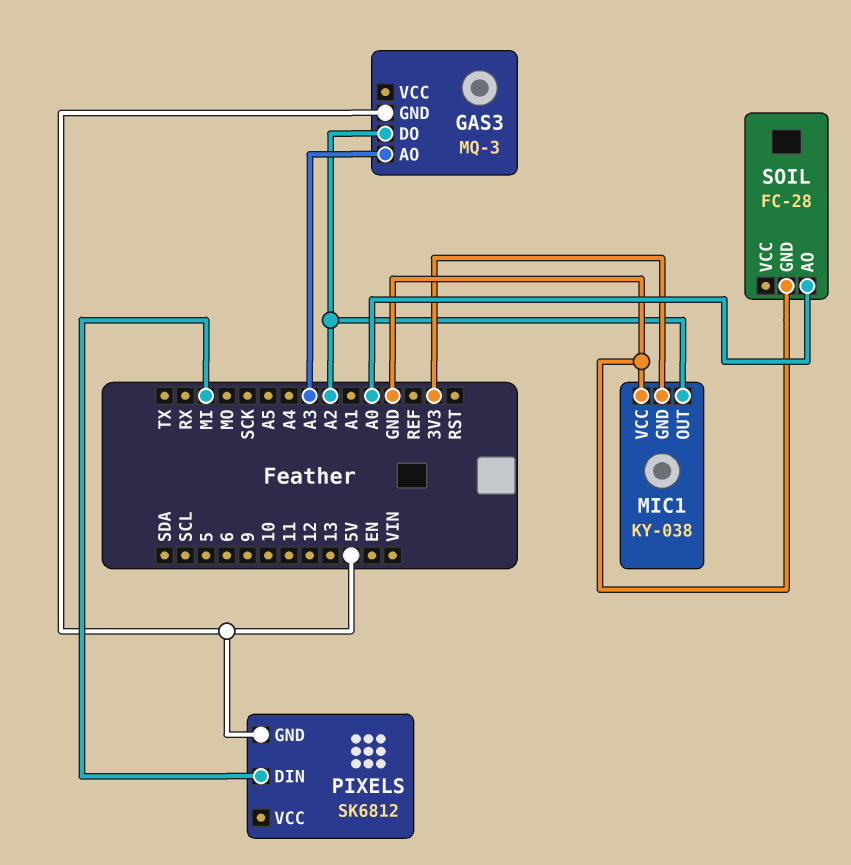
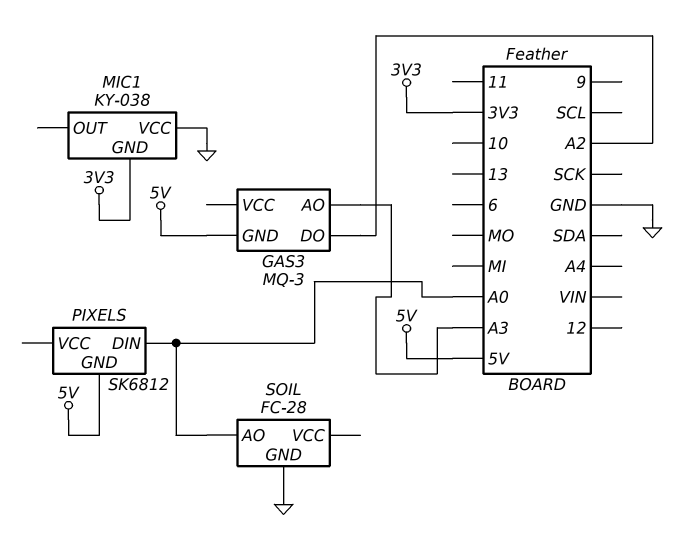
MIC1 pin OUT: A2 -> none
PIXELS pin DIN: MI -> A0

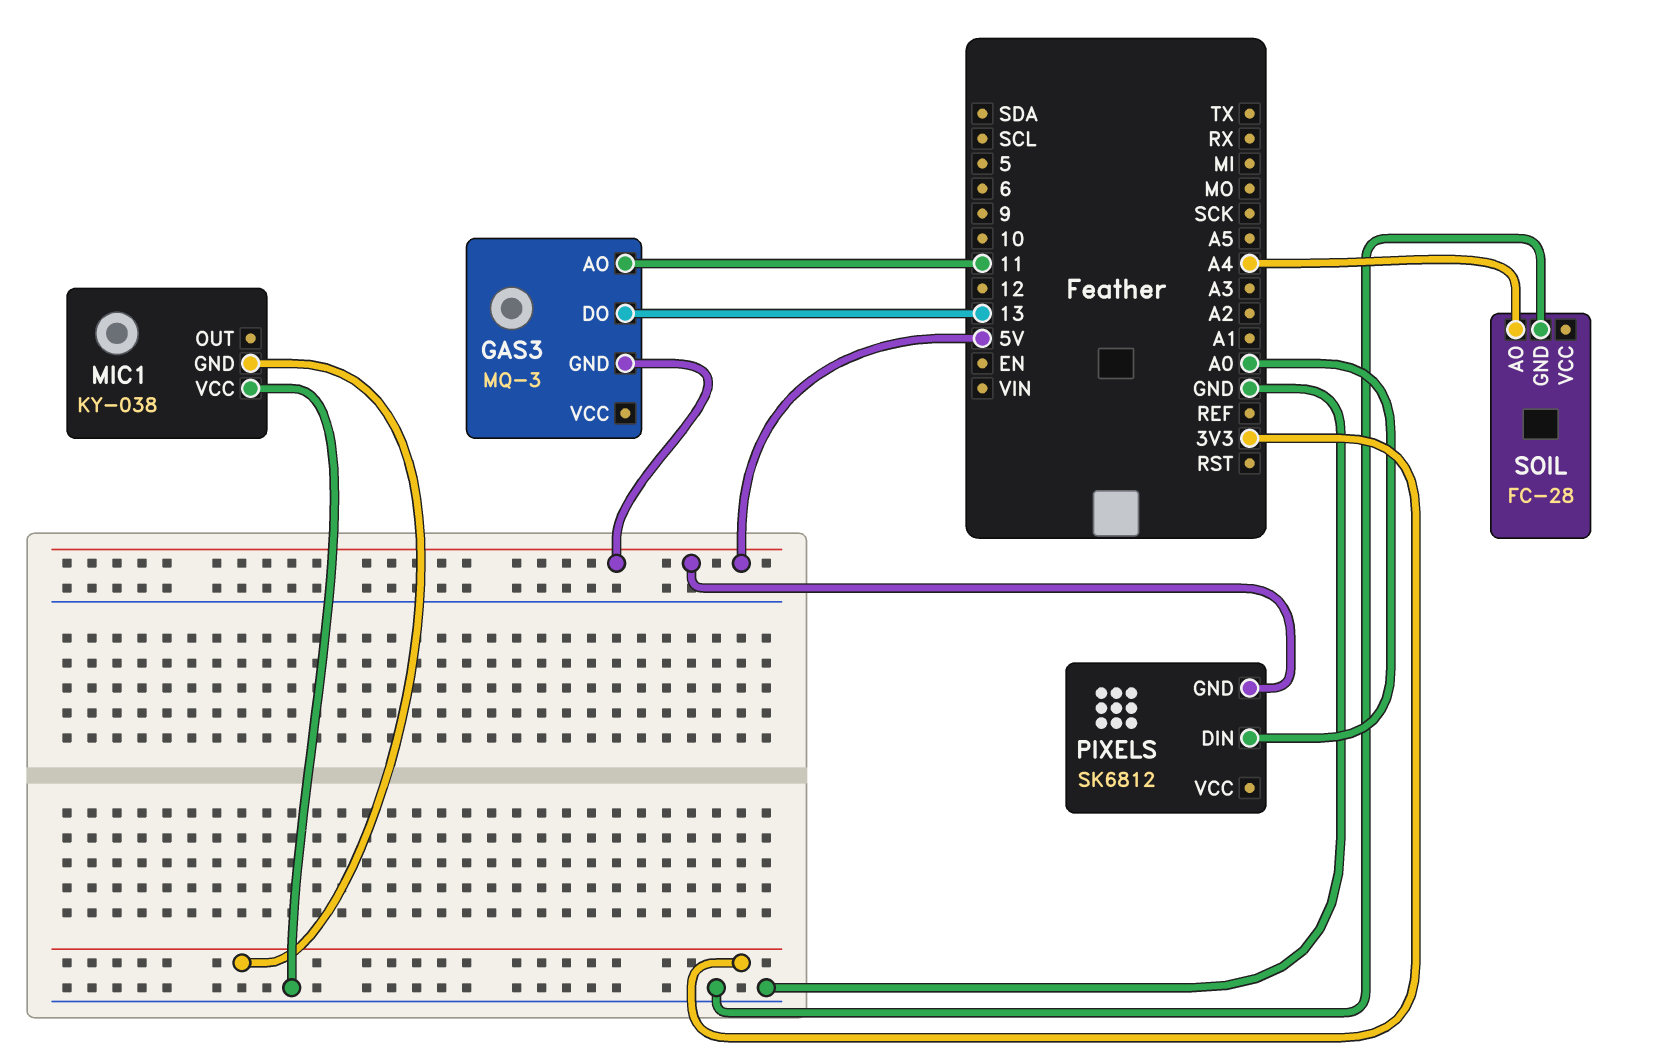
GAS3 pin AO: A3 -> 11
GAS3 pin DO: A2 -> 13
SOIL pin AO: A0 -> A4

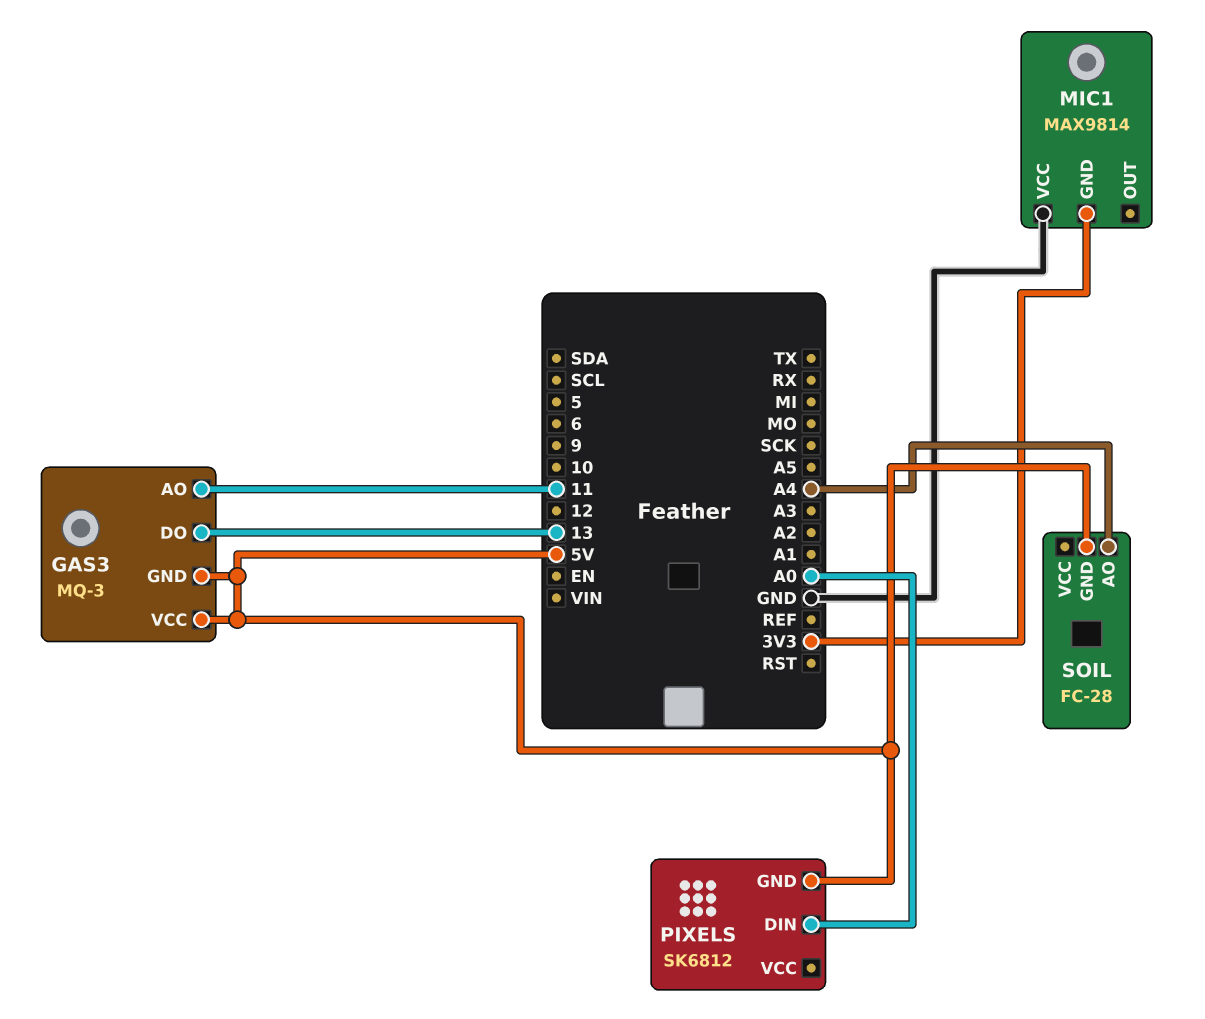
GAS3 pin VCC: none -> 5V
MIC1: KY-038 -> MAX9814
SOIL pin GND: GND -> 5V

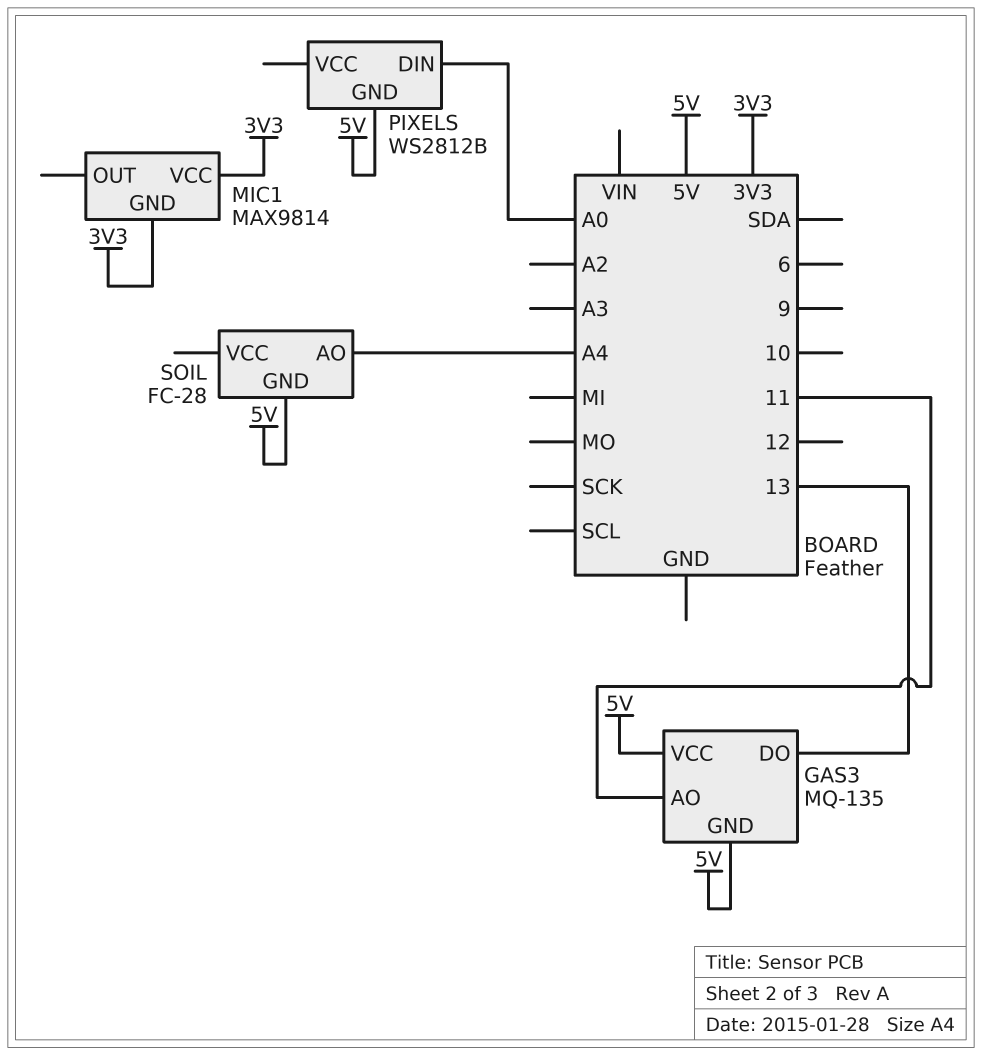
GAS3: MQ-3 -> MQ-135
MIC1 pin VCC: GND -> 3V3
PIXELS: SK6812 -> WS2812B

